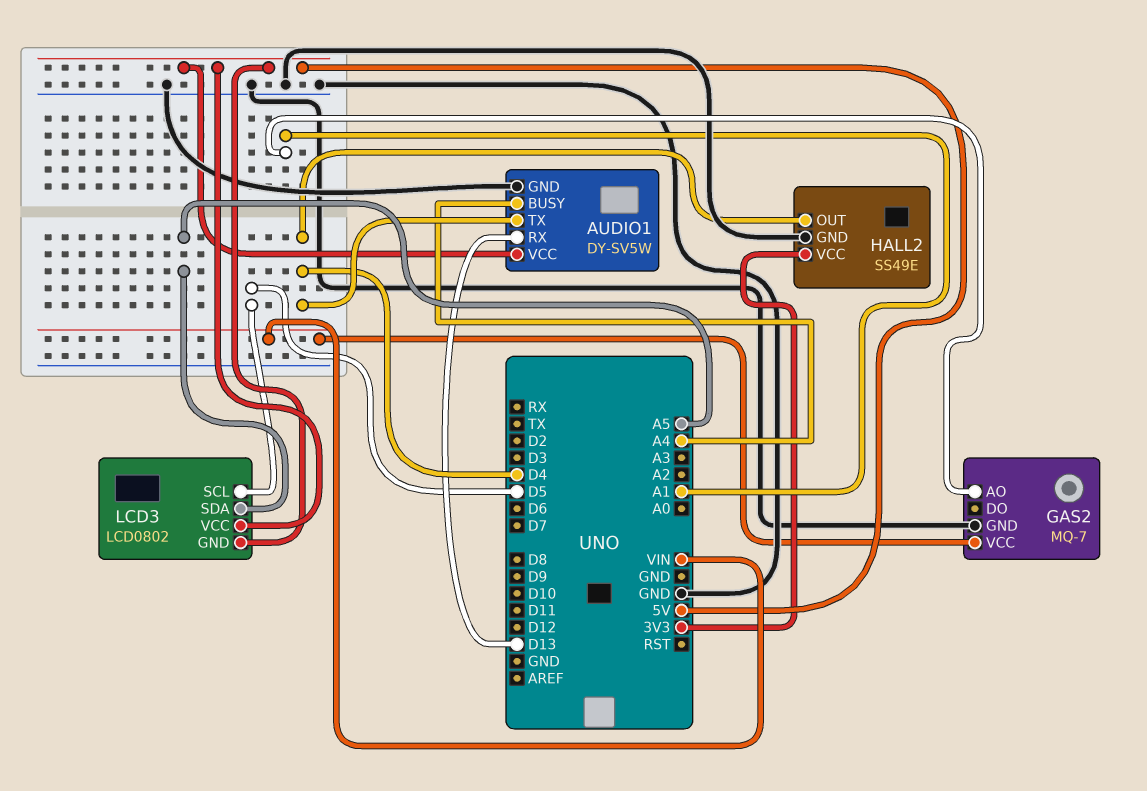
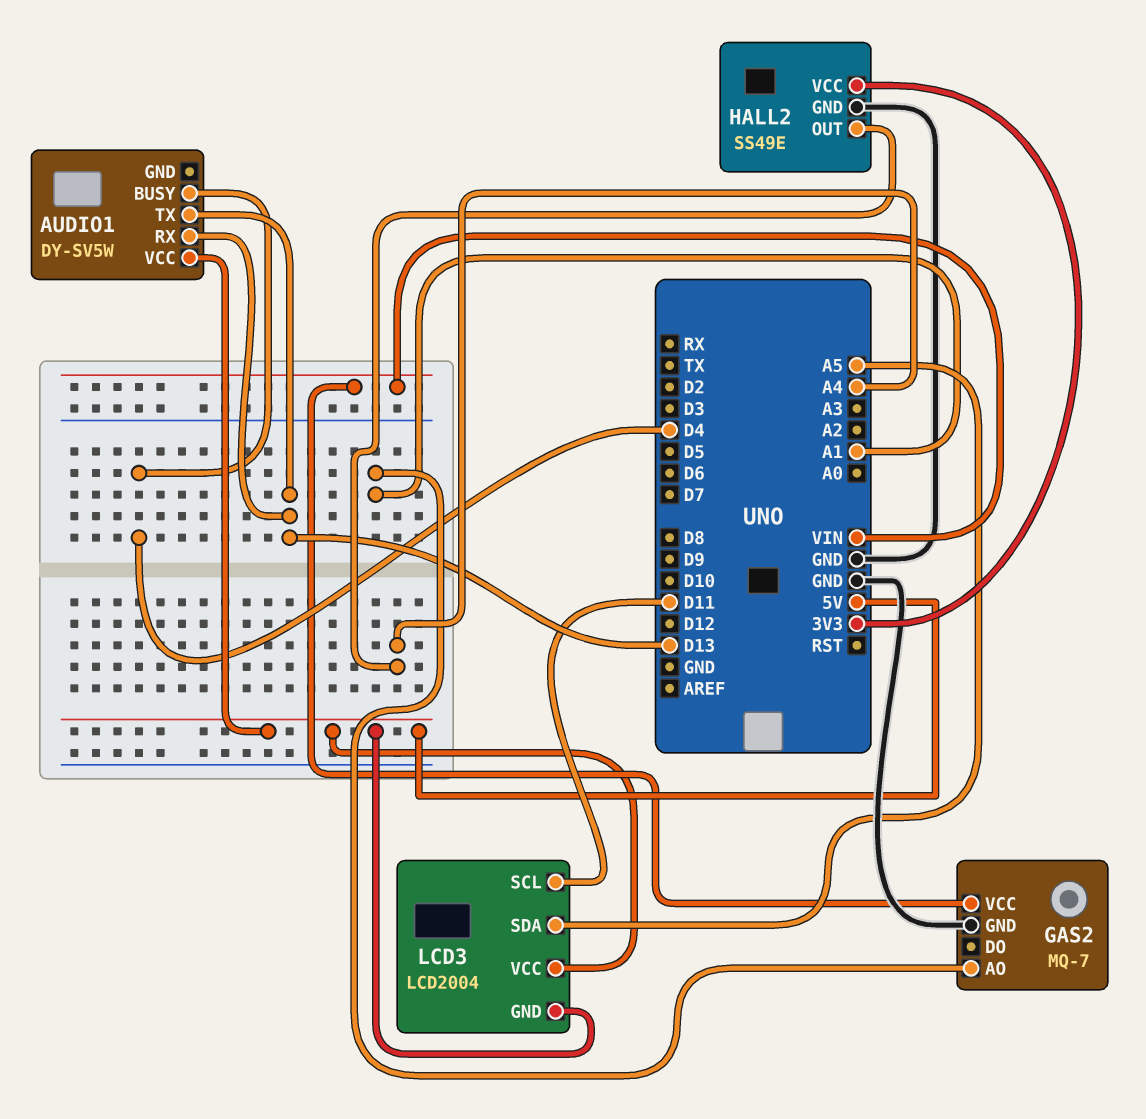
AUDIO1 pin BUSY: A4 -> D4
AUDIO1 pin GND: GND -> none
AUDIO1 pin TX: D4 -> D13
HALL2 pin OUT: D4 -> A4
LCD3: LCD0802 -> LCD2004
LCD3 pin SCL: D5 -> D11

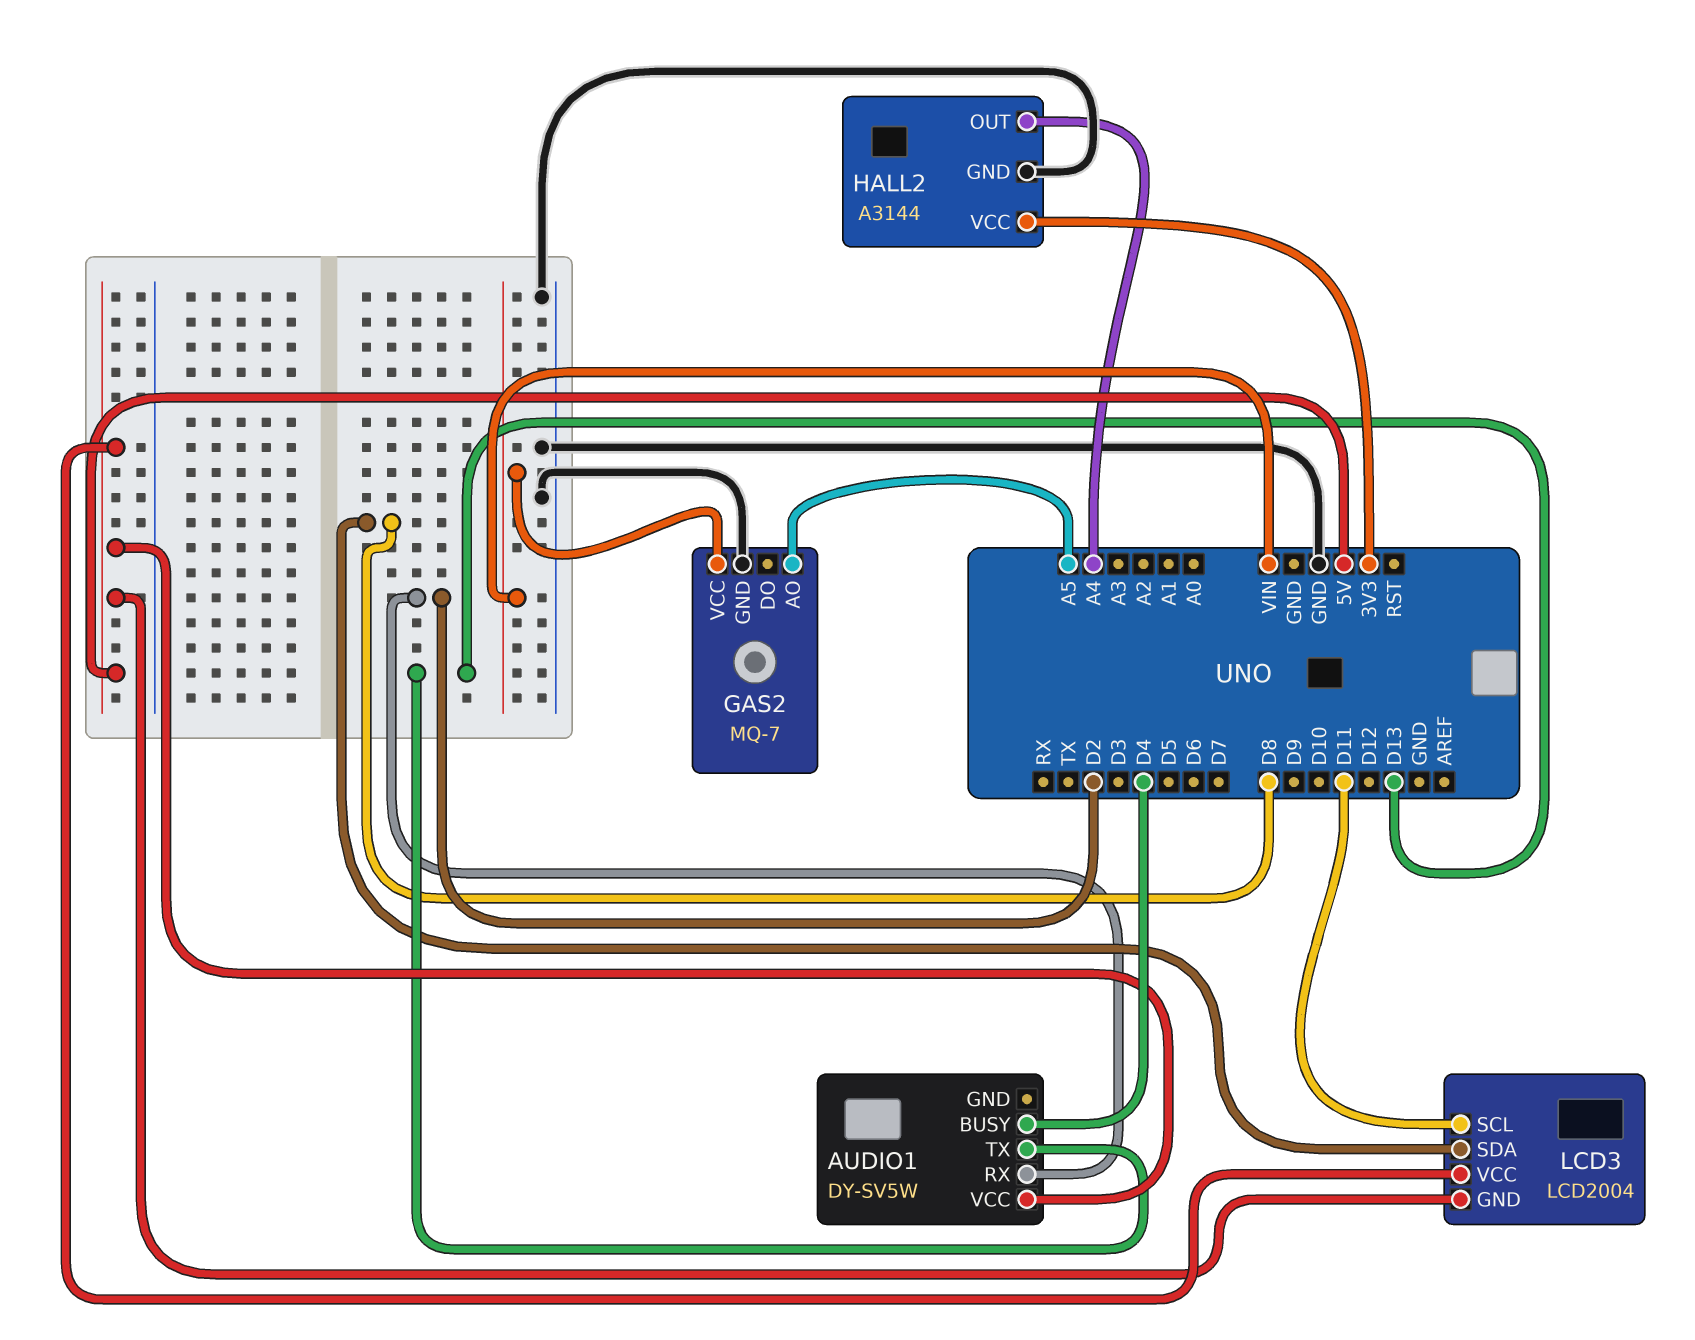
AUDIO1 pin RX: D13 -> D2
GAS2 pin AO: A1 -> A5
HALL2: SS49E -> A3144
LCD3 pin SDA: A5 -> D8

